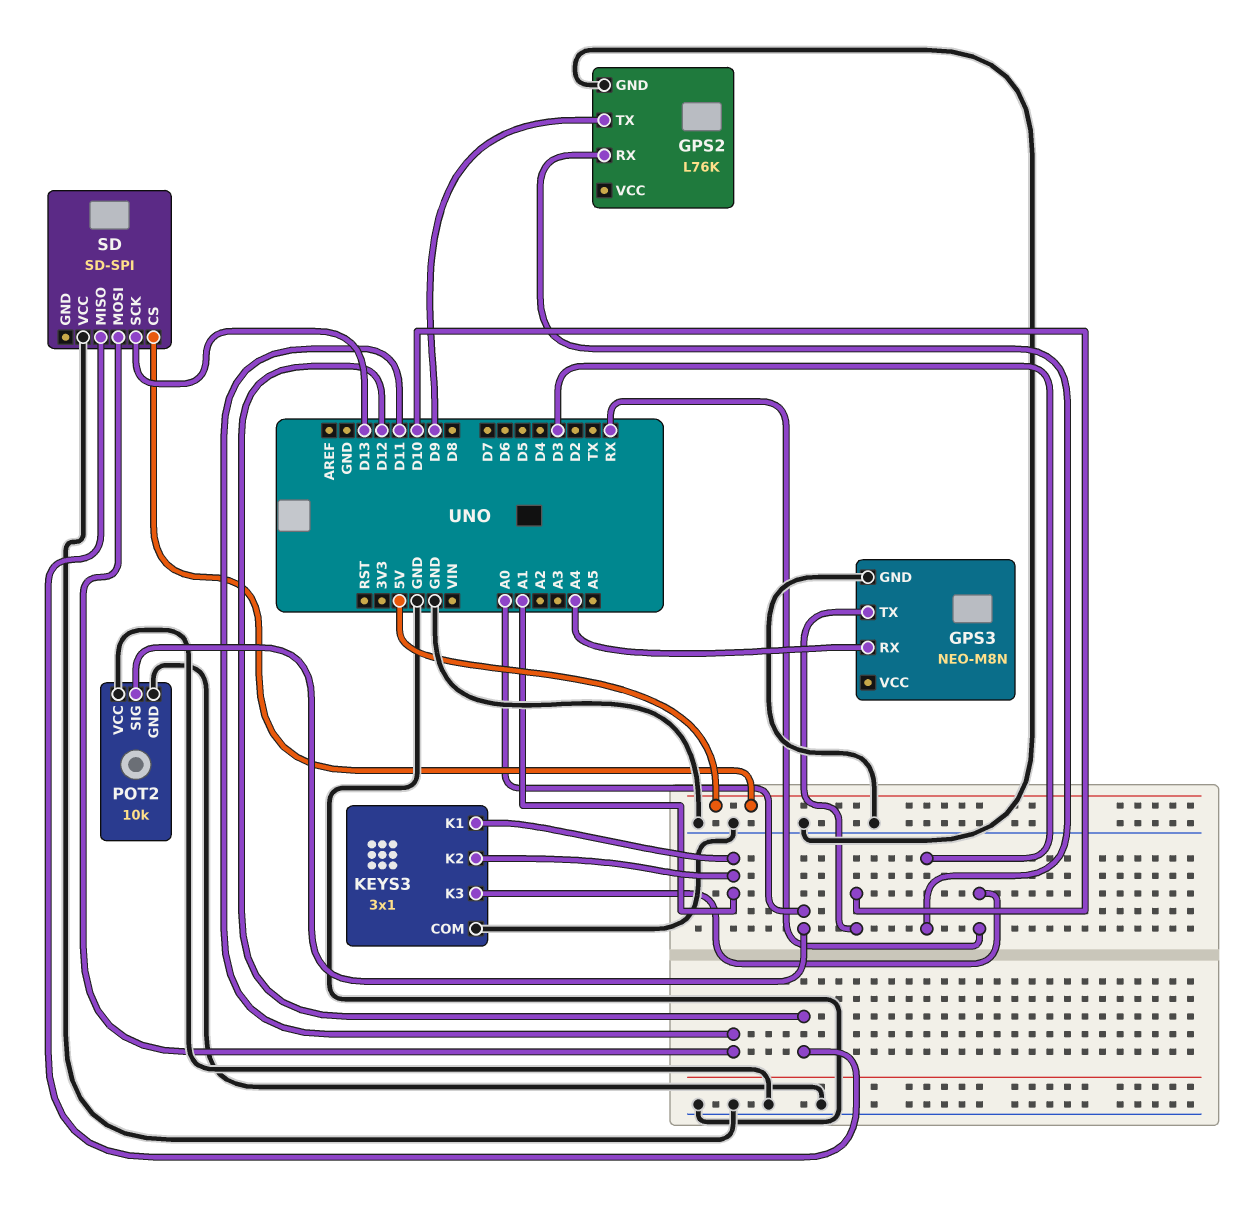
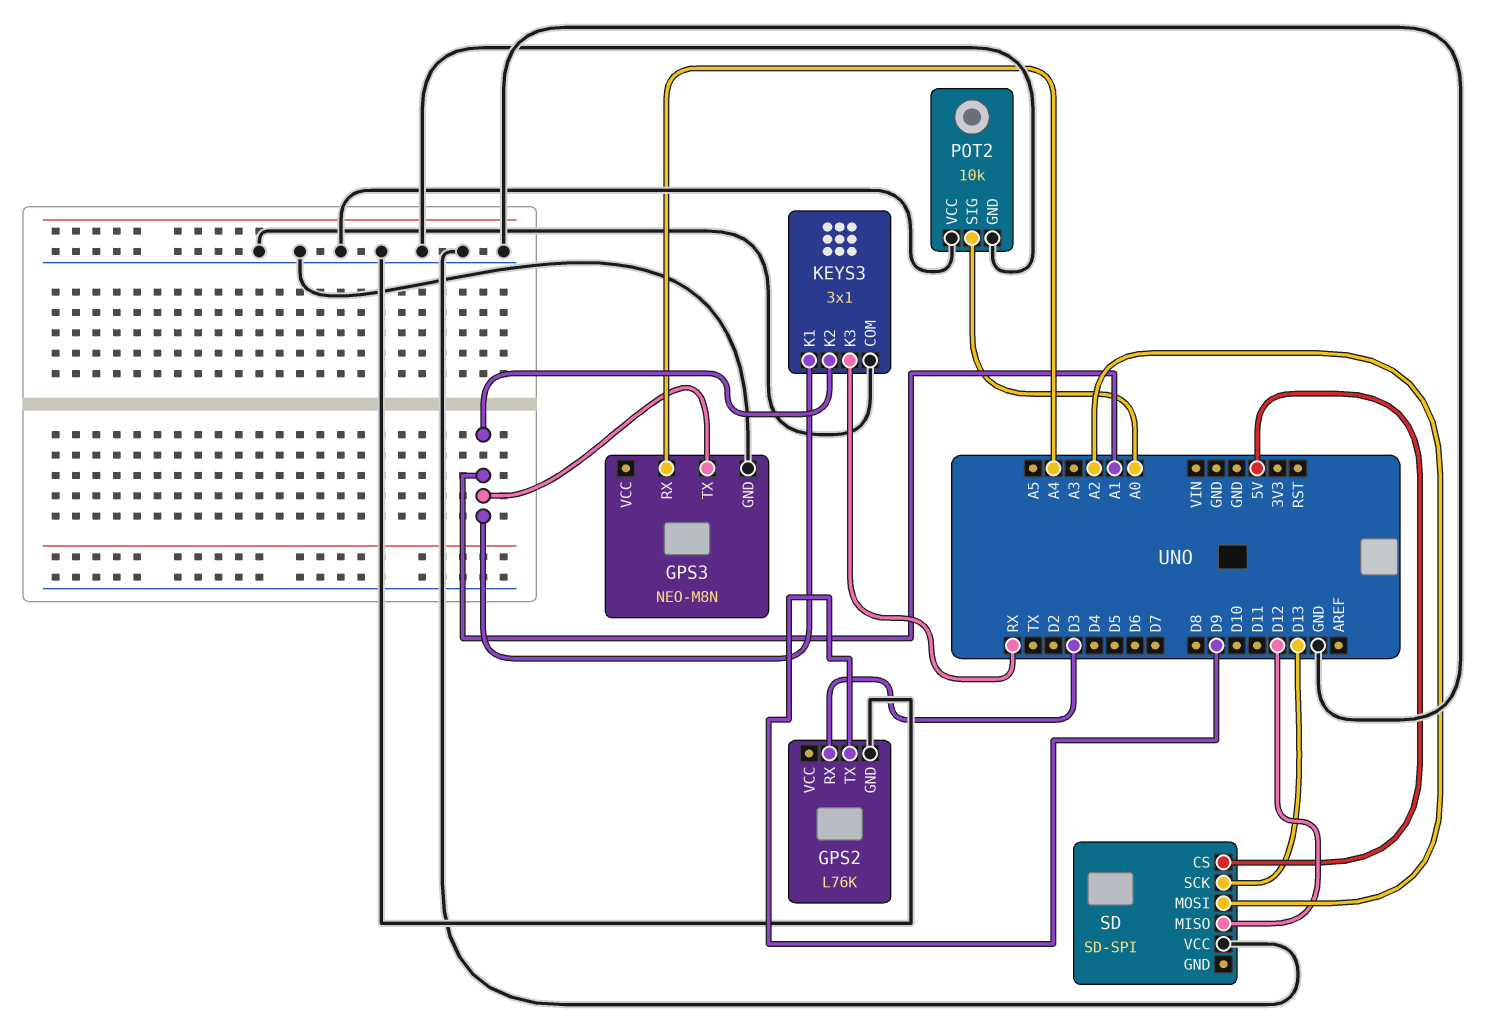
GPS3 pin TX: D10 -> A1
SD pin MOSI: D11 -> A2

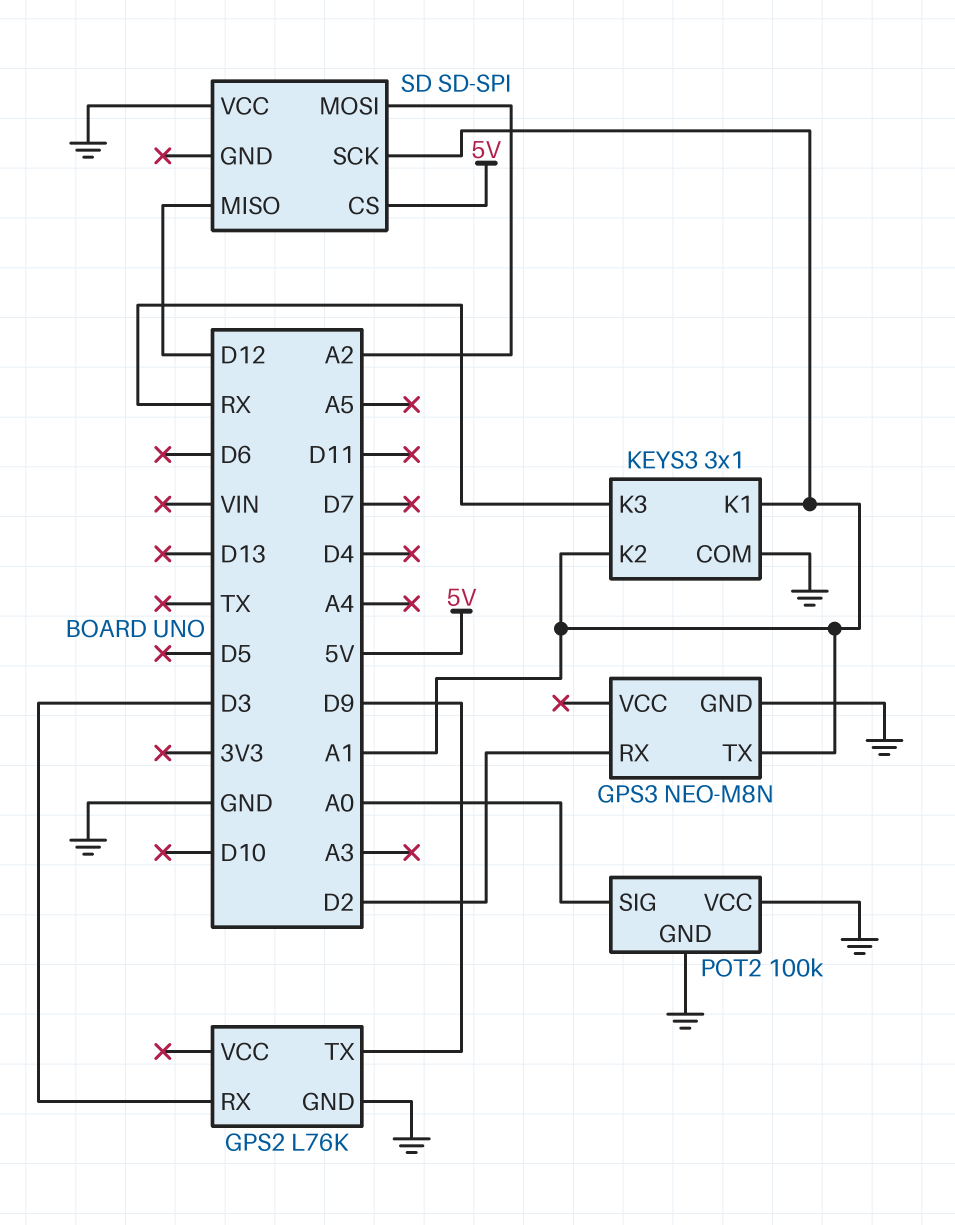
GPS3 pin RX: A4 -> D2
POT2: 10k -> 100k
SD pin SCK: D13 -> A1

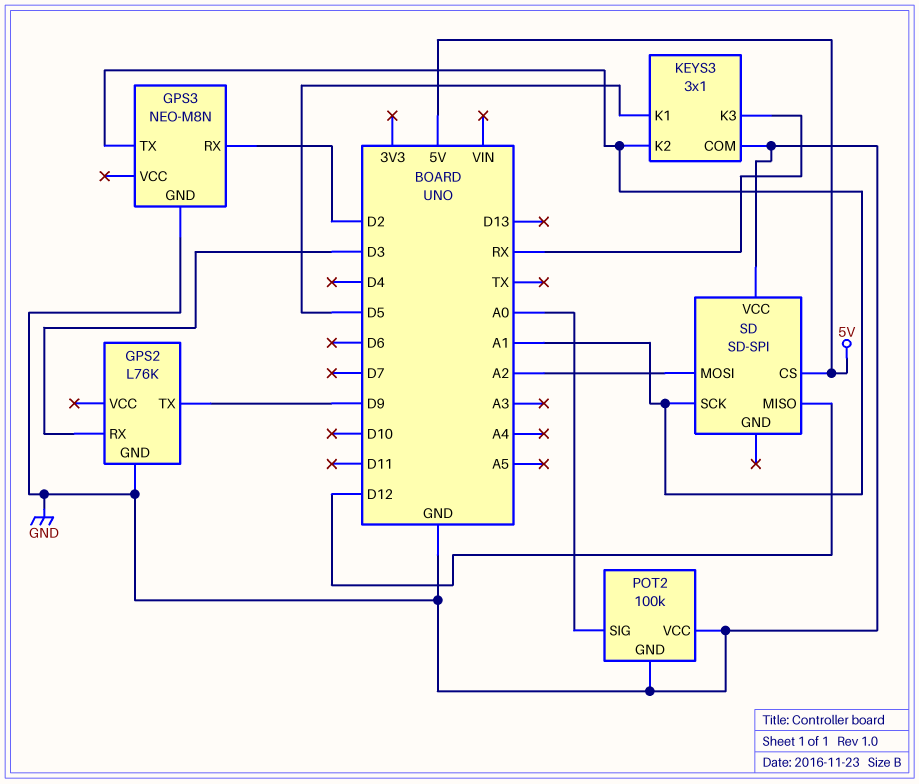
KEYS3 pin K1: A1 -> D5

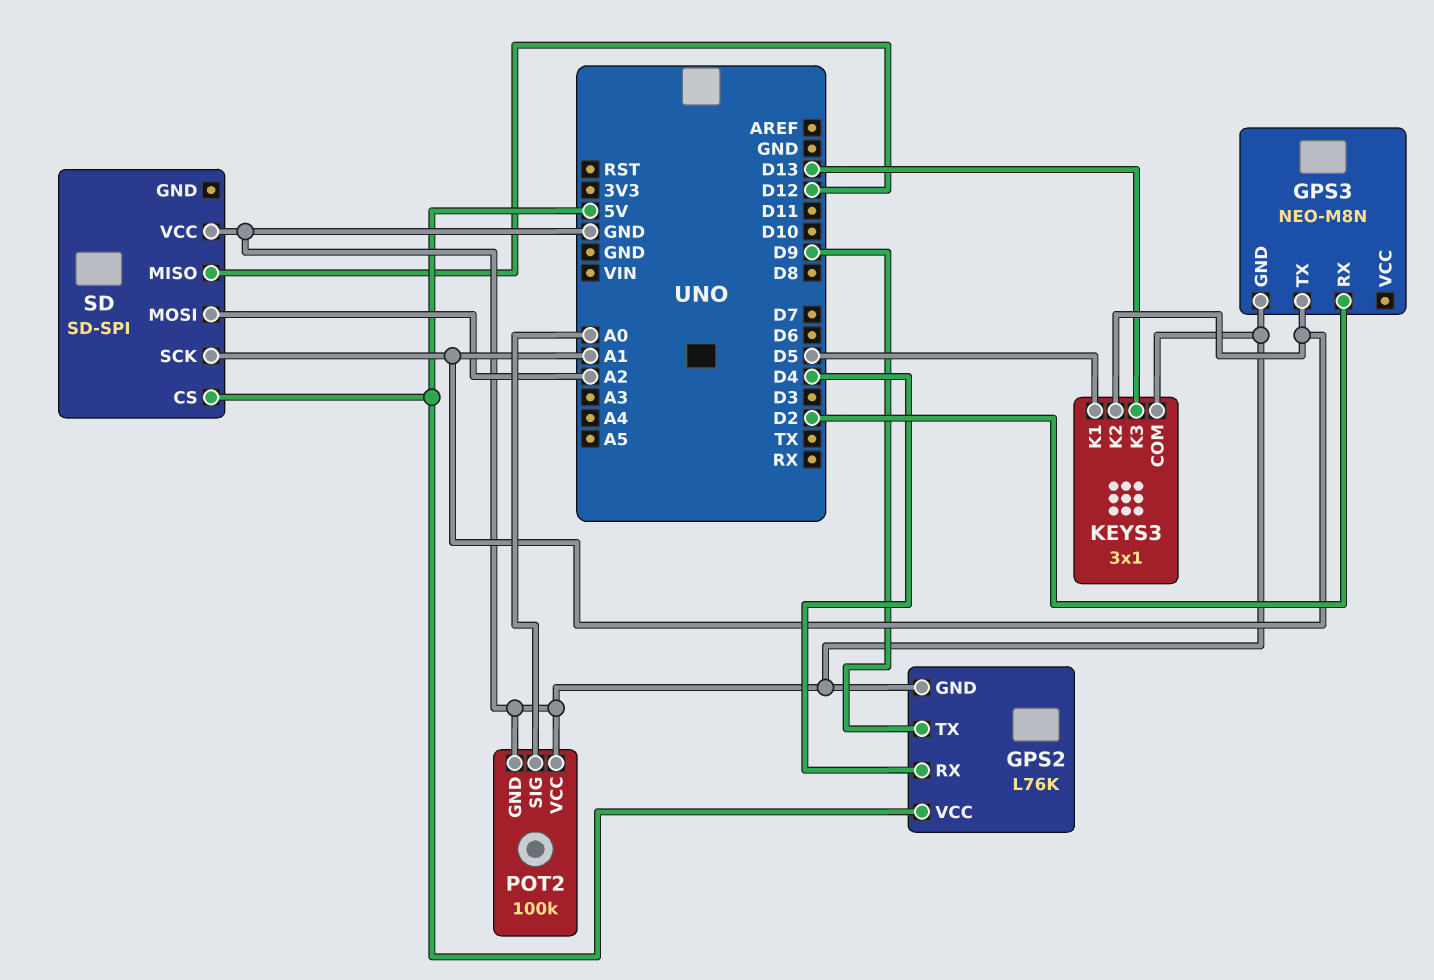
GPS2 pin RX: D3 -> D4
GPS2 pin VCC: none -> 5V
KEYS3 pin K3: RX -> D13

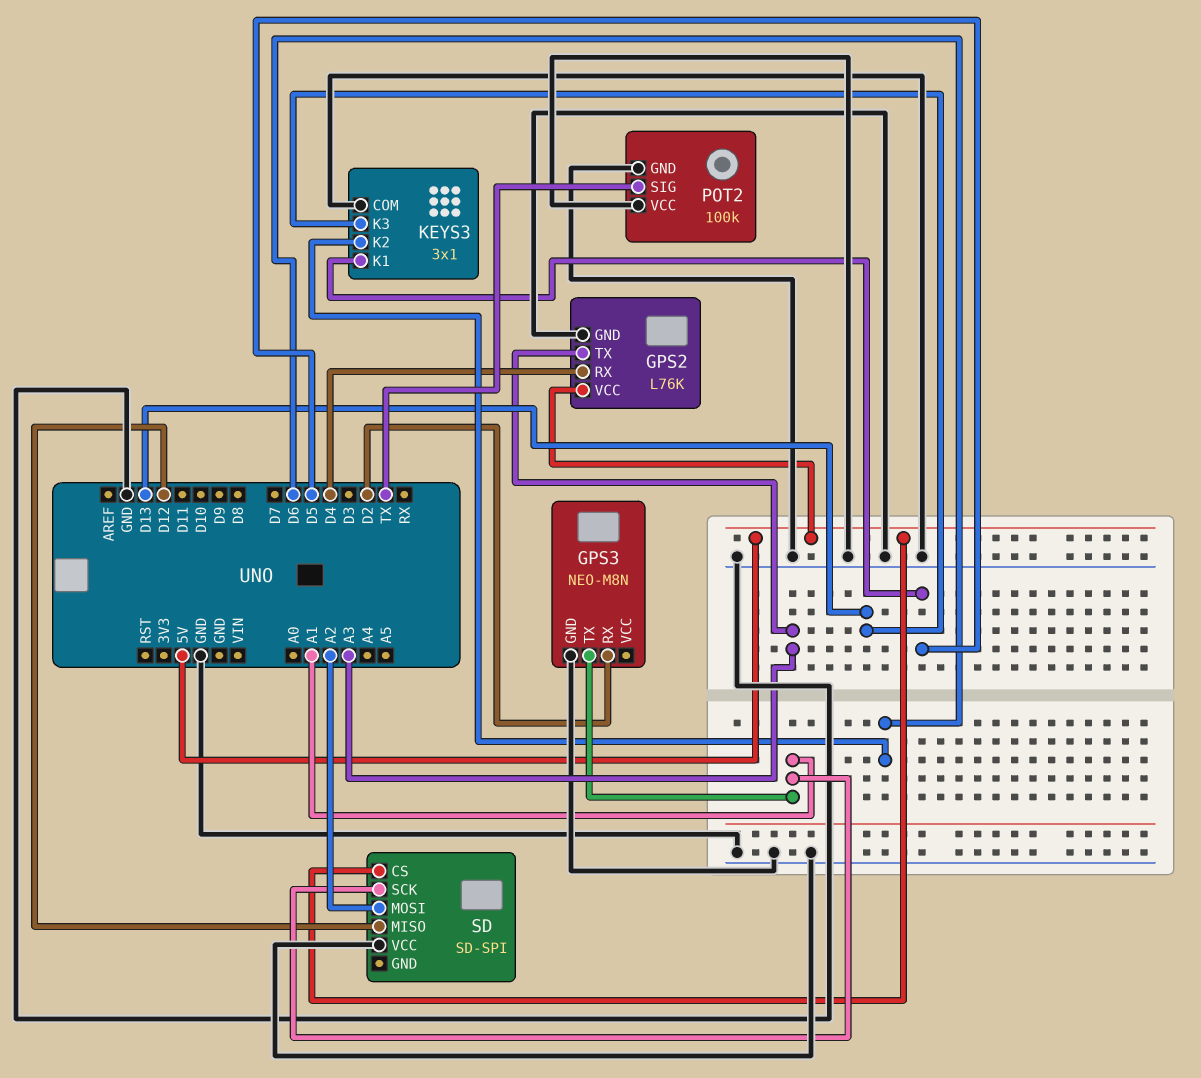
GPS2 pin TX: D9 -> A3
KEYS3 pin K2: A1 -> D6
POT2 pin SIG: A0 -> TX

